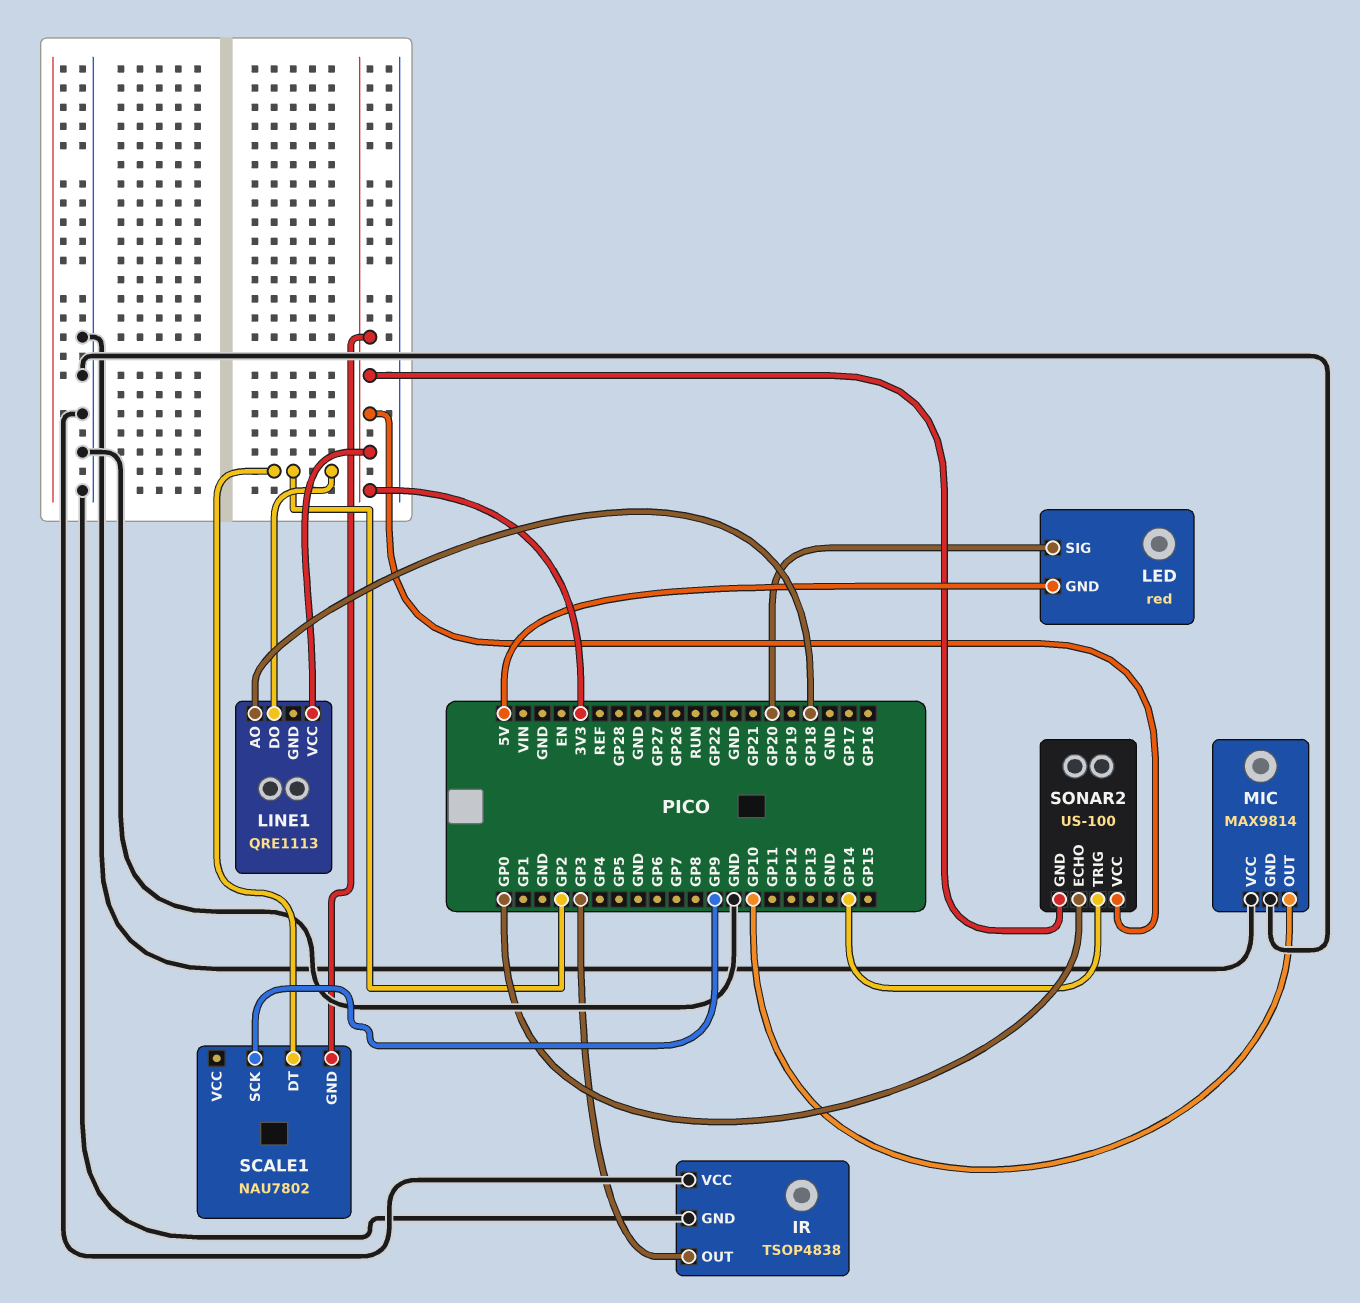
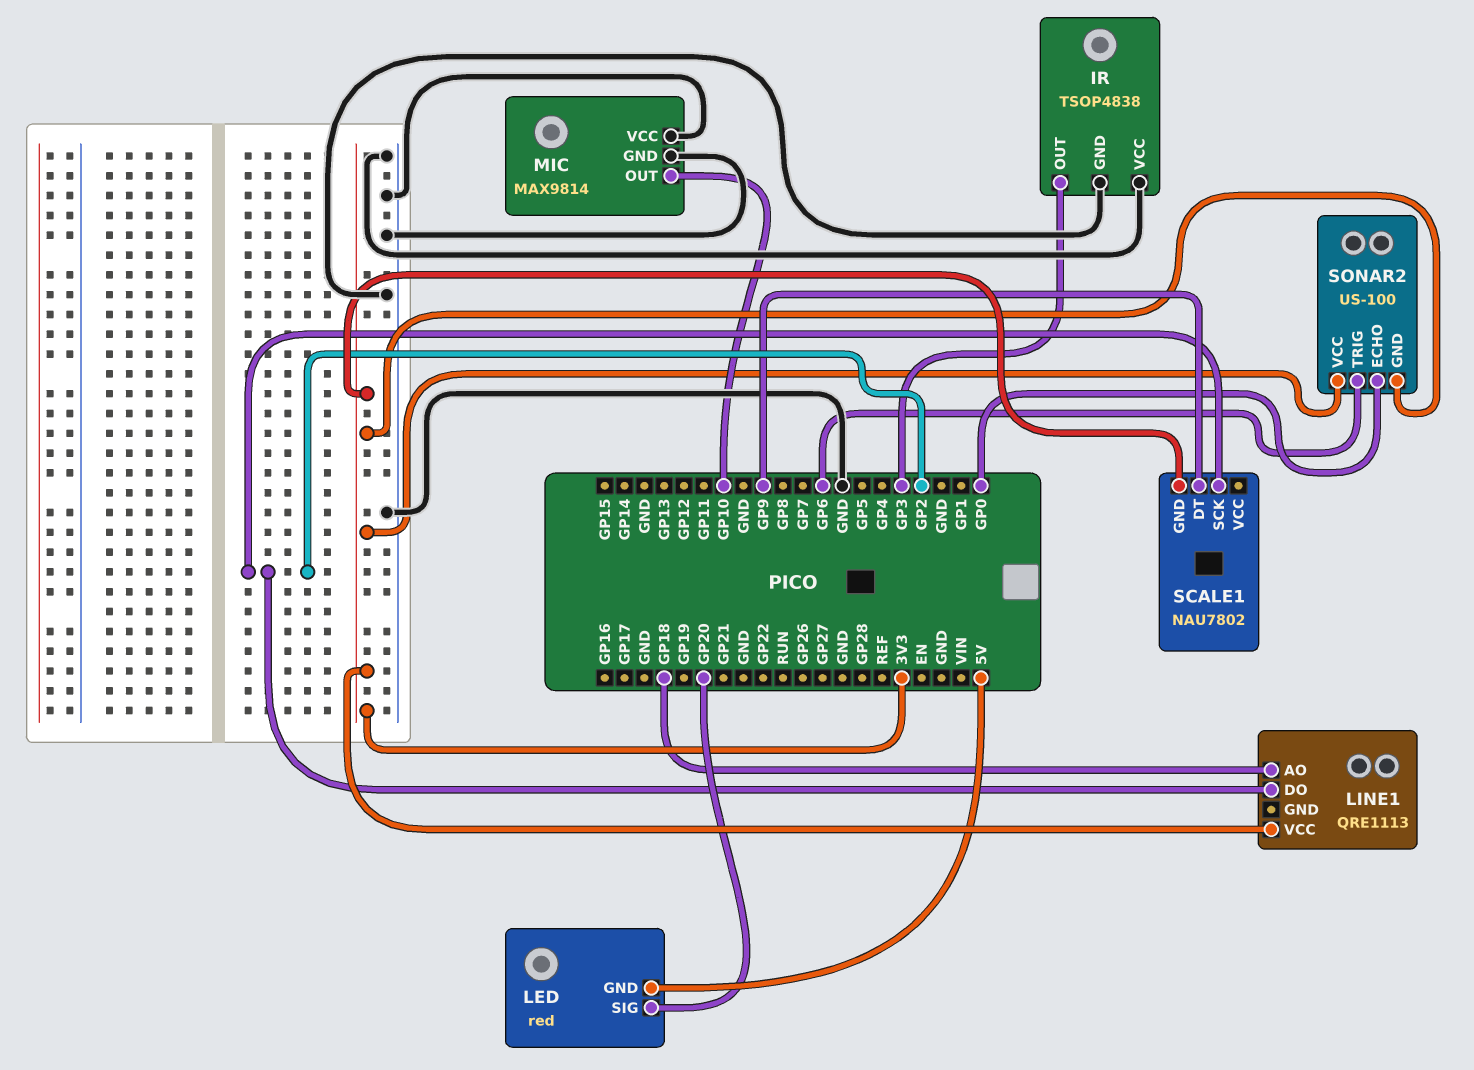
SCALE1 pin DT: GP2 -> GP9
SCALE1 pin SCK: GP9 -> GP2
SONAR2 pin TRIG: GP14 -> GP6

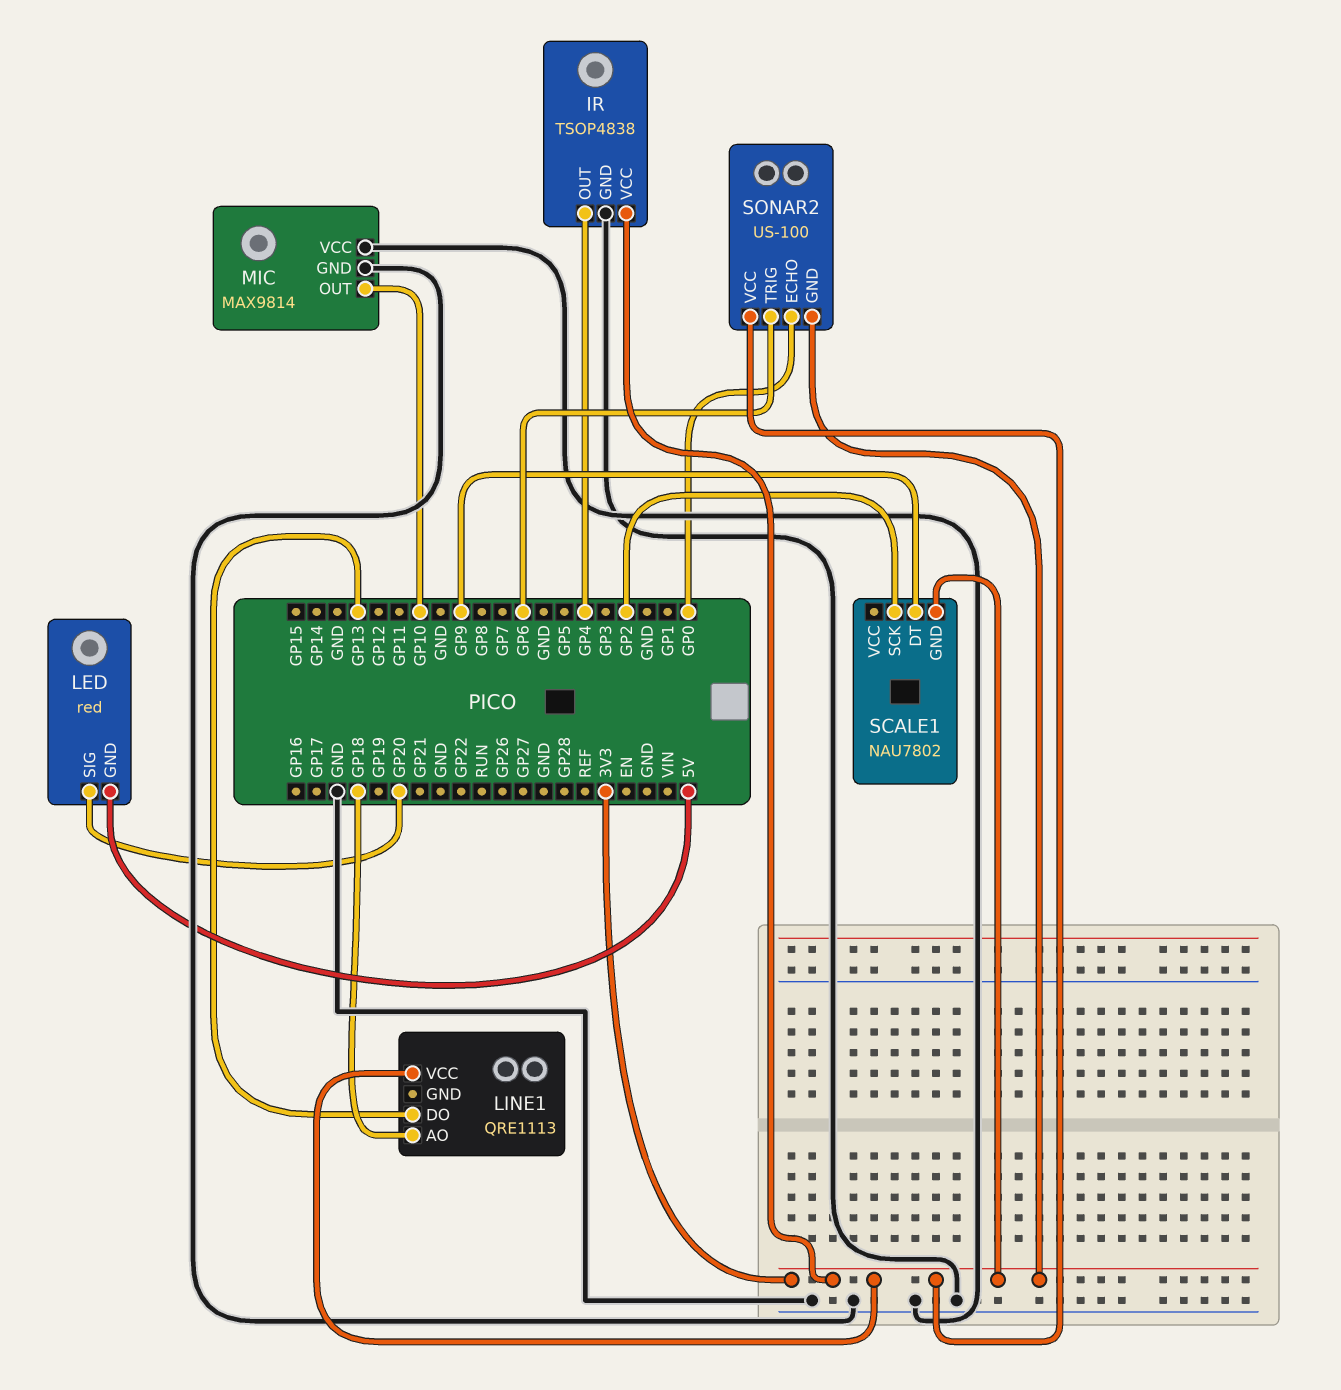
IR pin OUT: GP3 -> GP4
IR pin VCC: GND -> 3V3
LINE1 pin DO: GP2 -> GP13

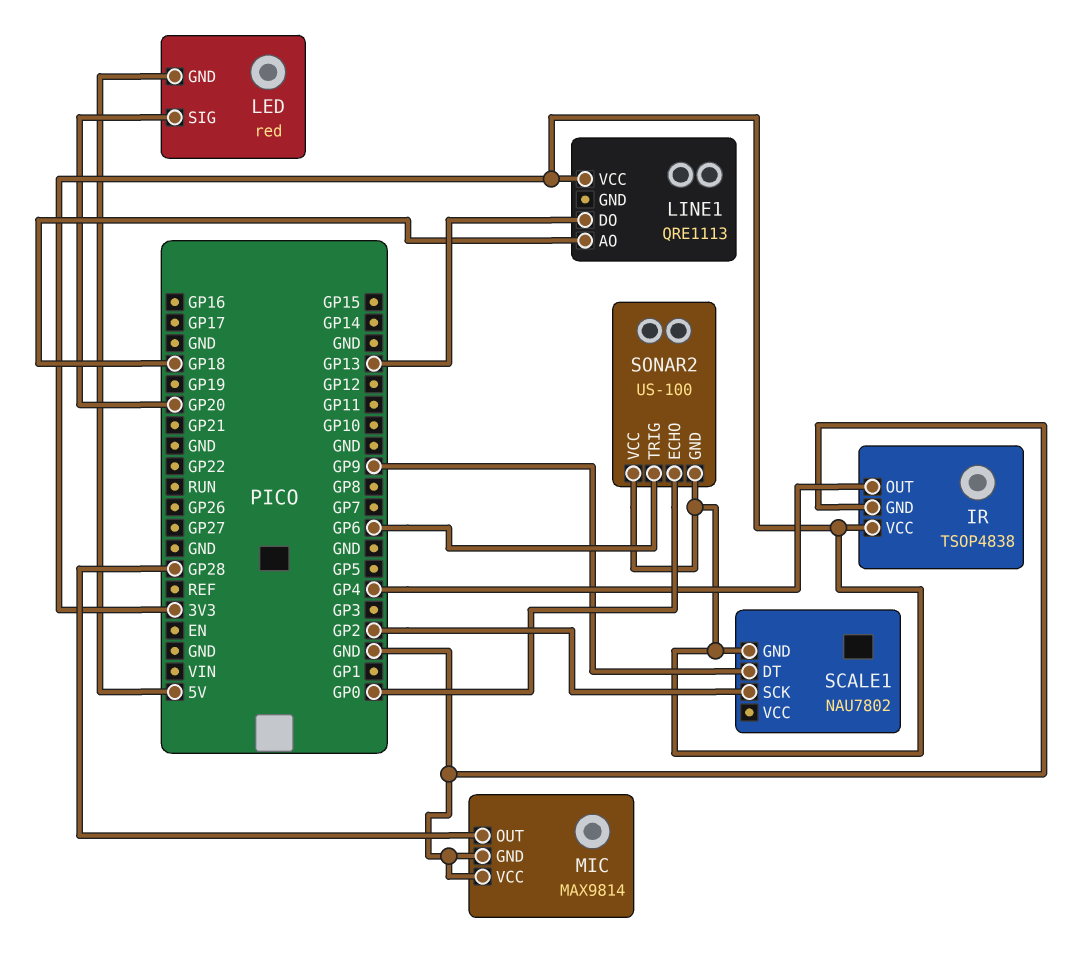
MIC pin OUT: GP10 -> GP28

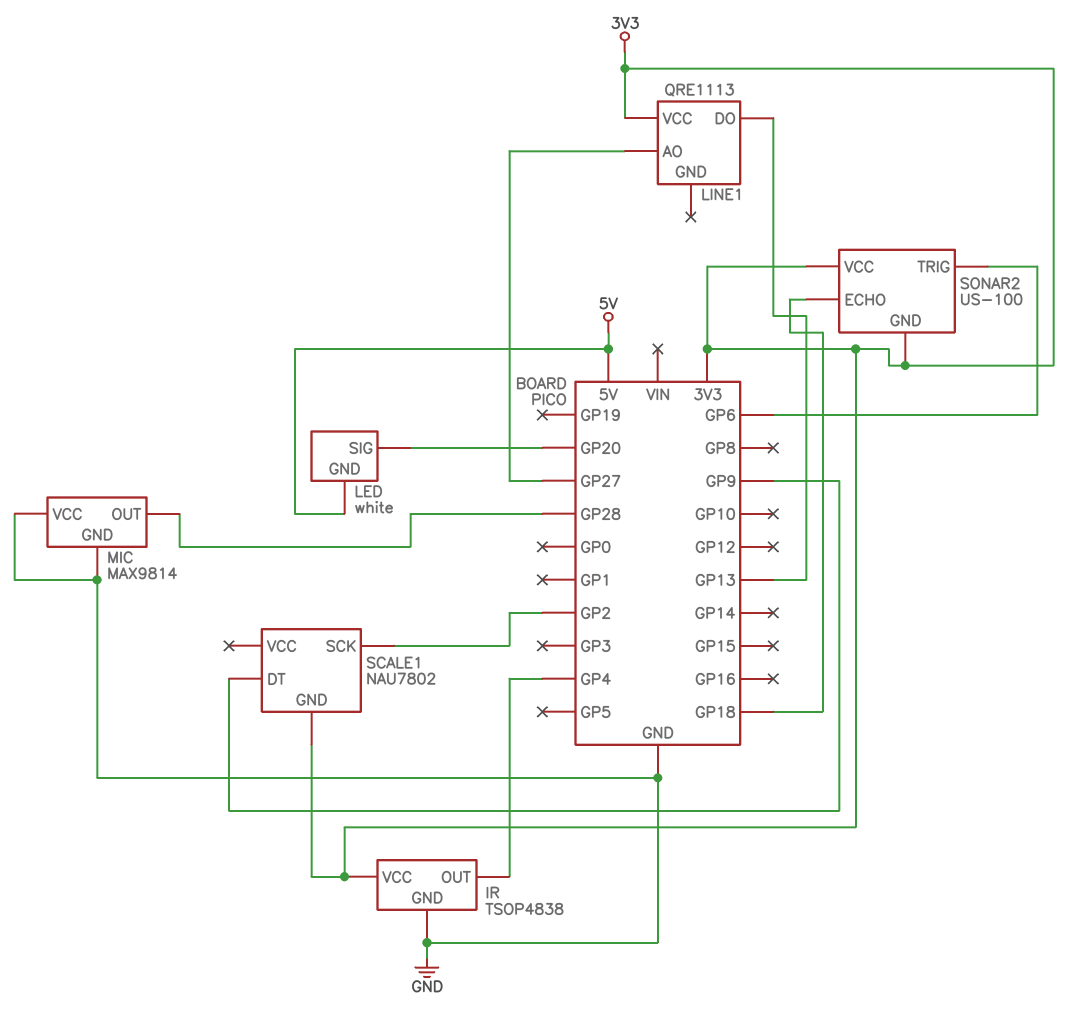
LED: red -> white
LINE1 pin AO: GP18 -> GP27
SONAR2 pin ECHO: GP0 -> GP18

